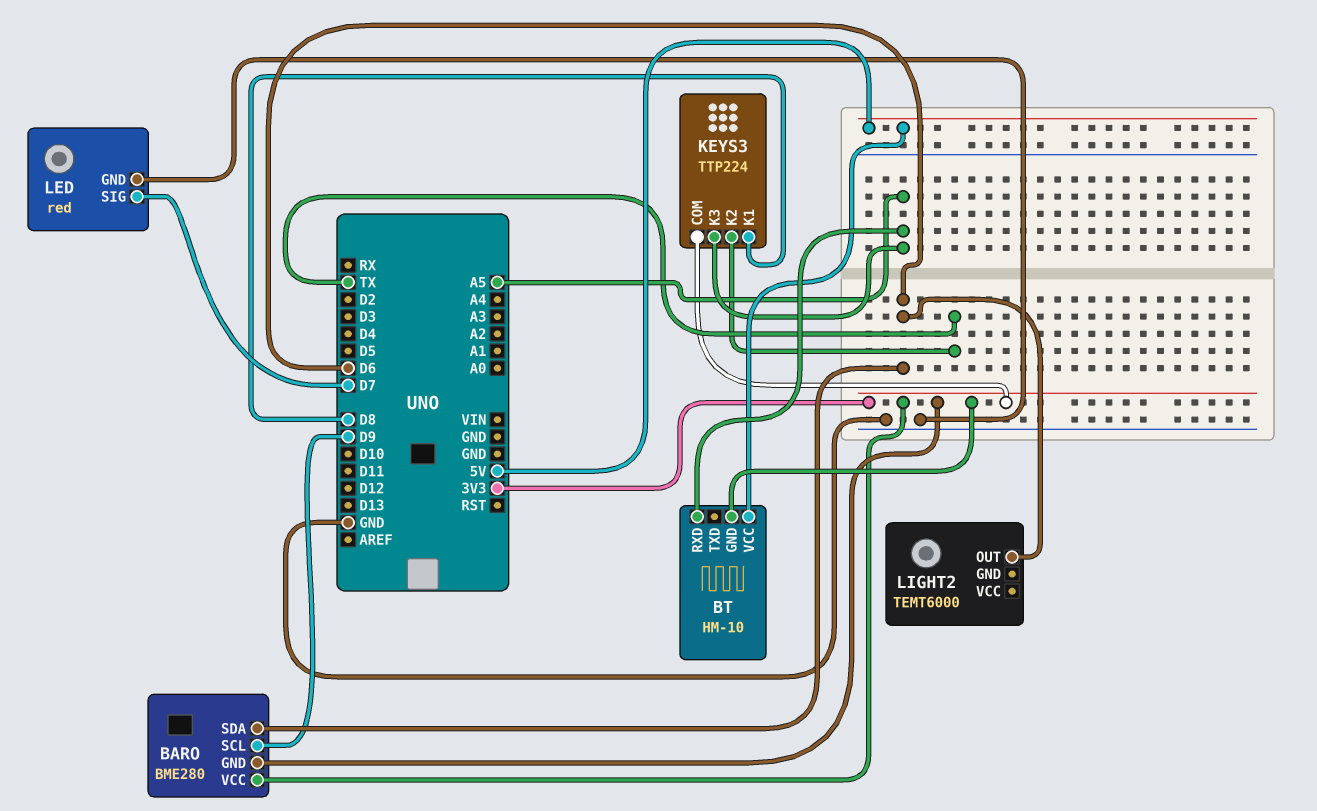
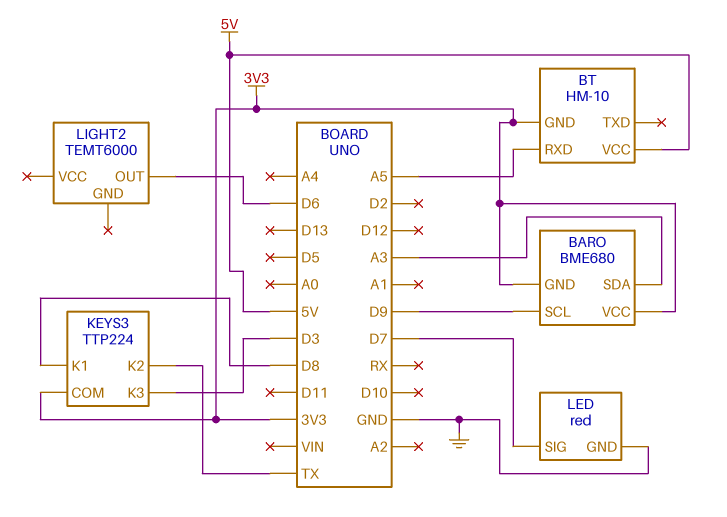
BARO: BME280 -> BME680
BARO pin SDA: D6 -> A3
KEYS3 pin K3: A5 -> D3

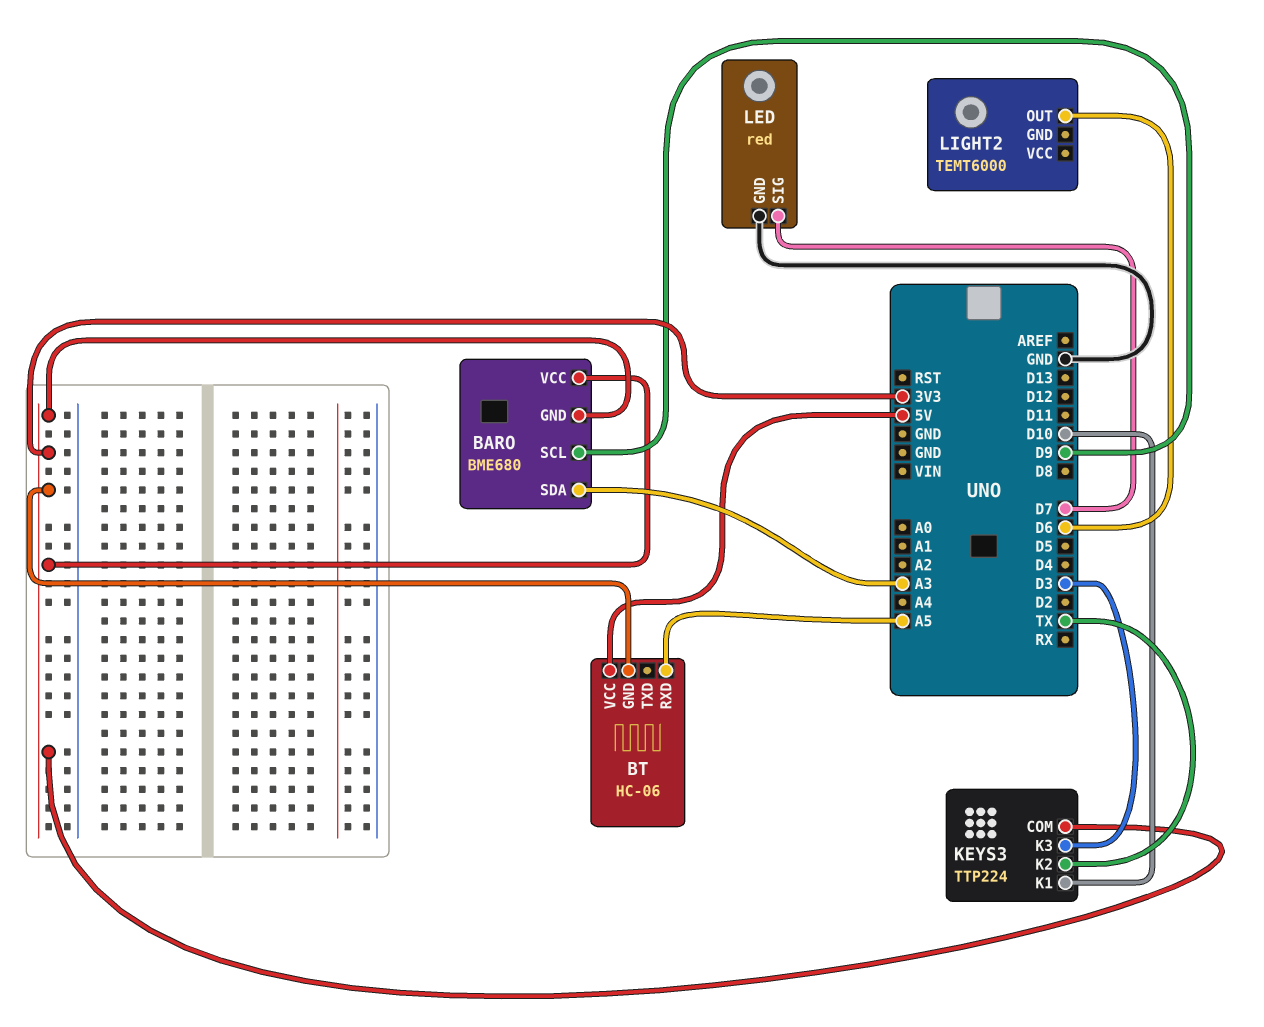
BT: HM-10 -> HC-06
KEYS3 pin K1: D8 -> D10

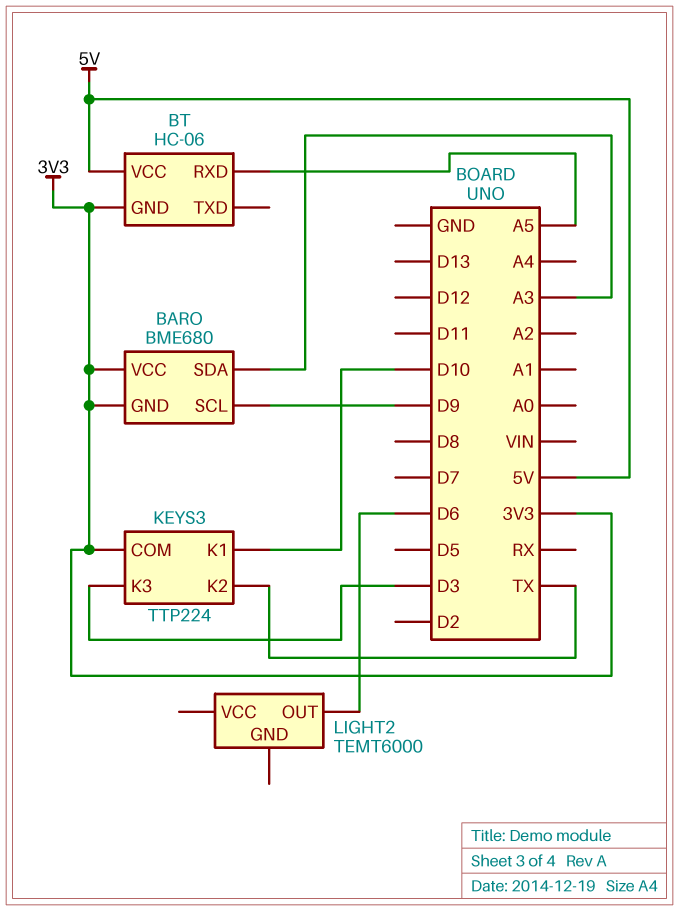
LED: red -> none
LED pin GND: GND -> none
LED pin SIG: D7 -> none

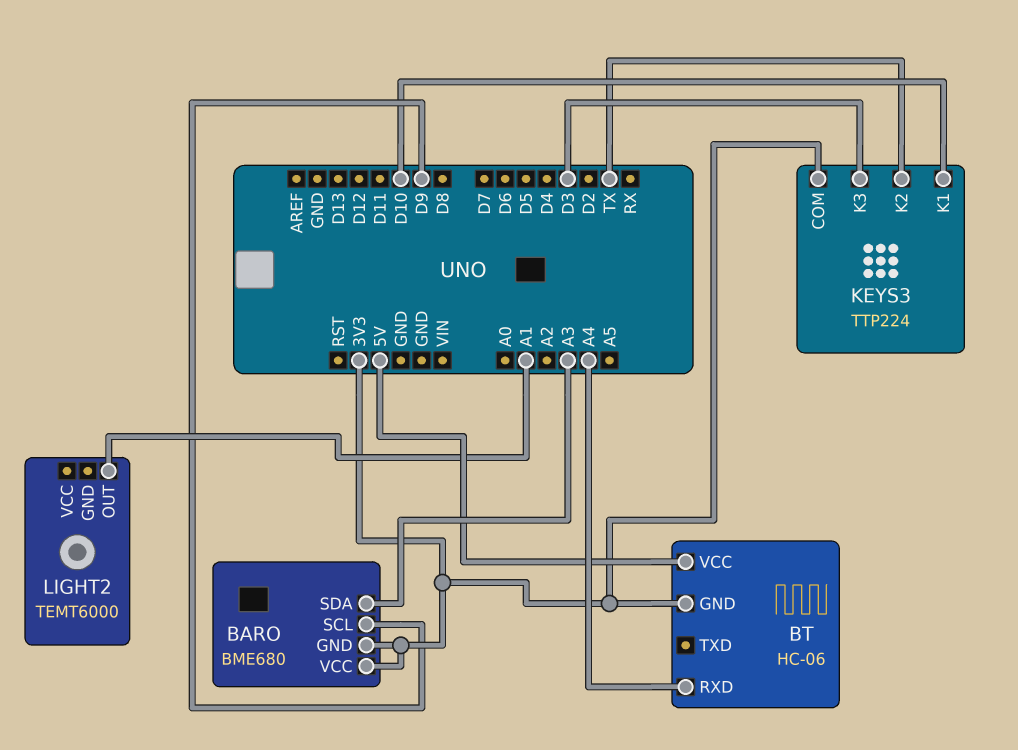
BT pin RXD: A5 -> A4
LIGHT2 pin OUT: D6 -> A1

